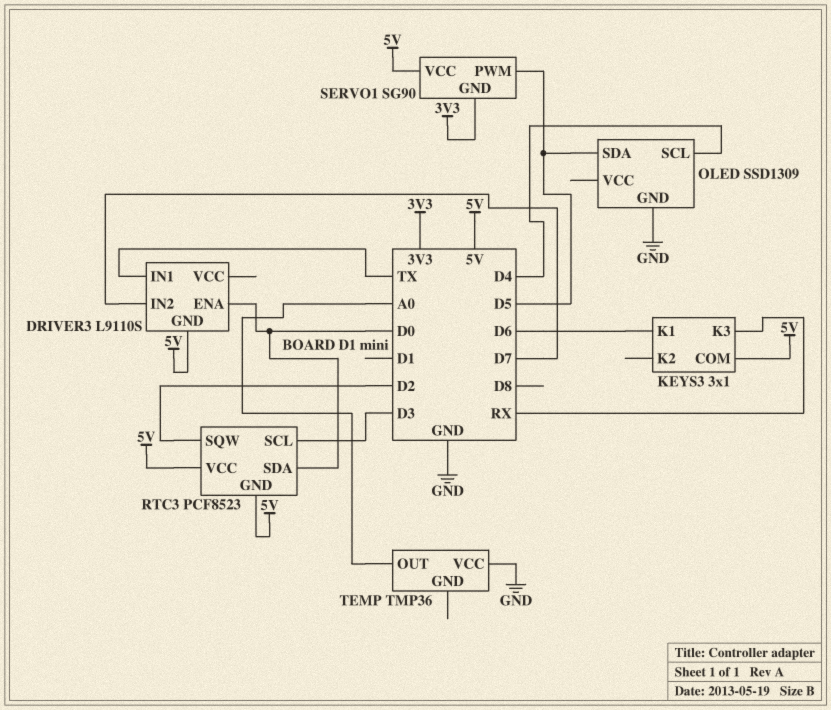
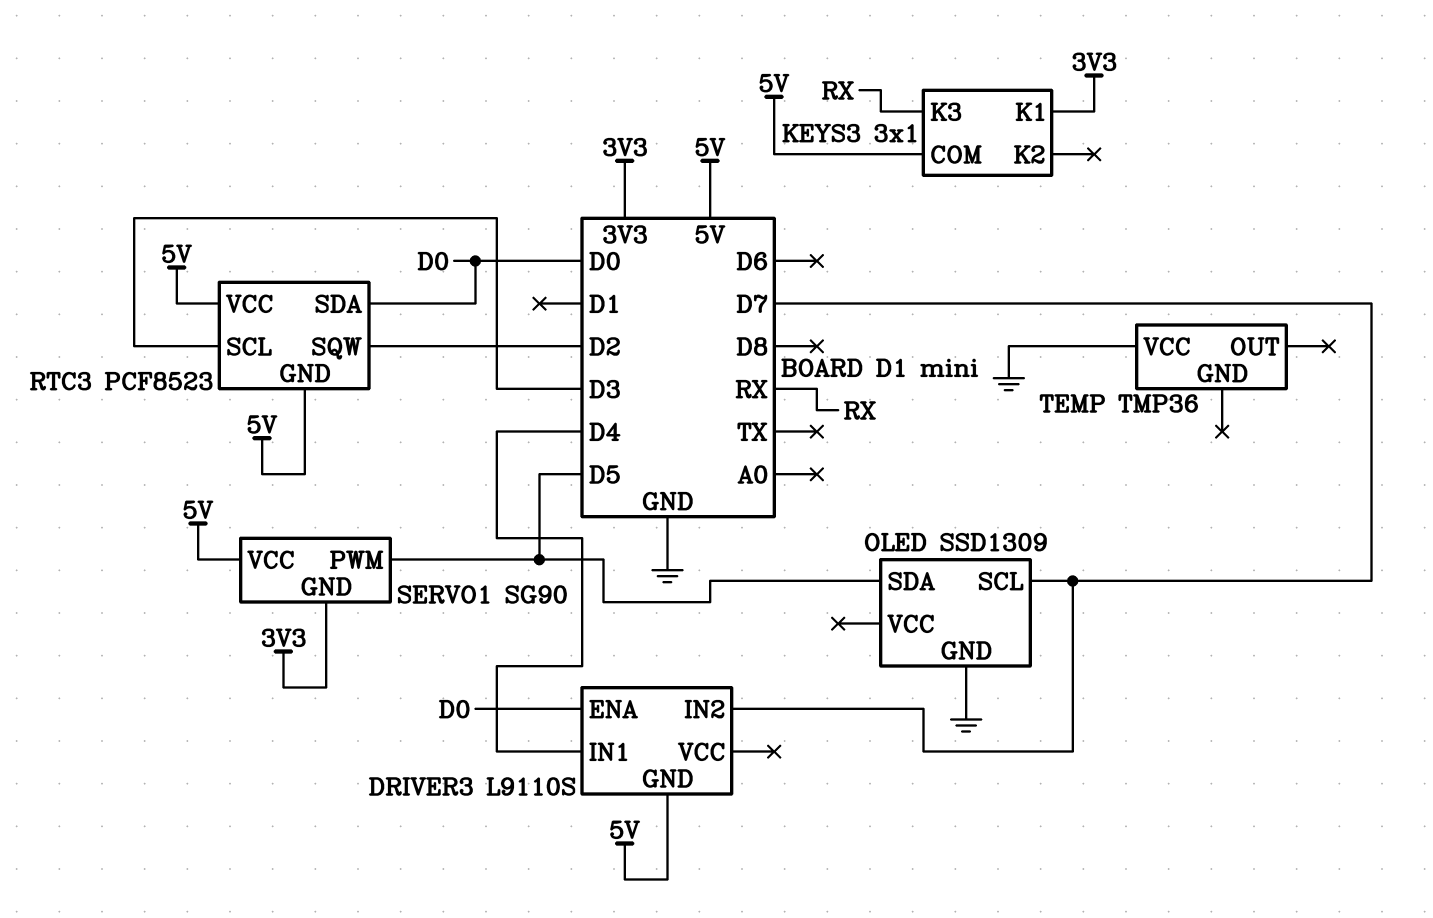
DRIVER3 pin IN1: TX -> D4
KEYS3 pin K1: D6 -> 3V3
OLED pin SCL: D4 -> D7
TEMP pin OUT: A0 -> none

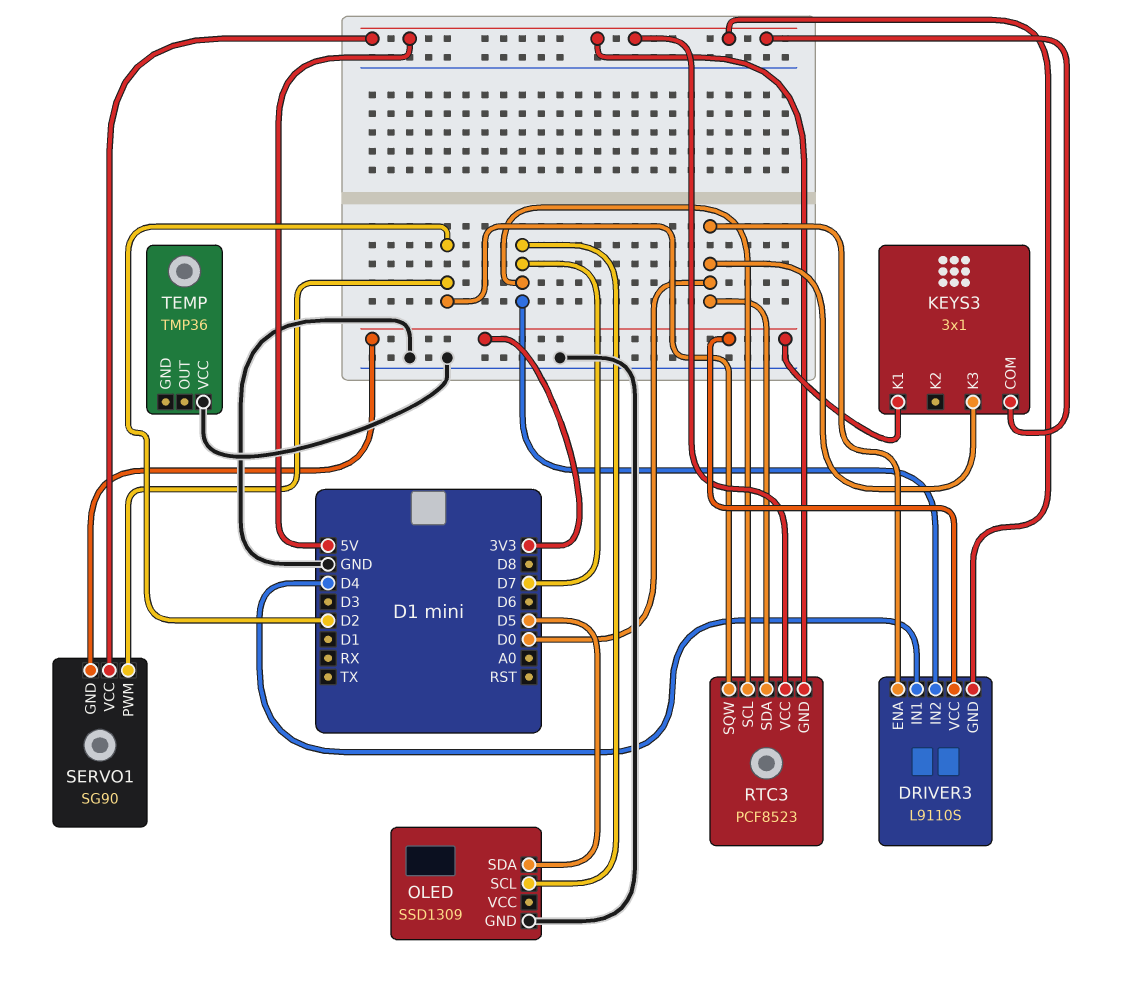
DRIVER3 pin VCC: none -> 3V3
KEYS3 pin K3: RX -> D0
RTC3 pin SCL: D3 -> D7
SERVO1 pin PWM: D5 -> D2

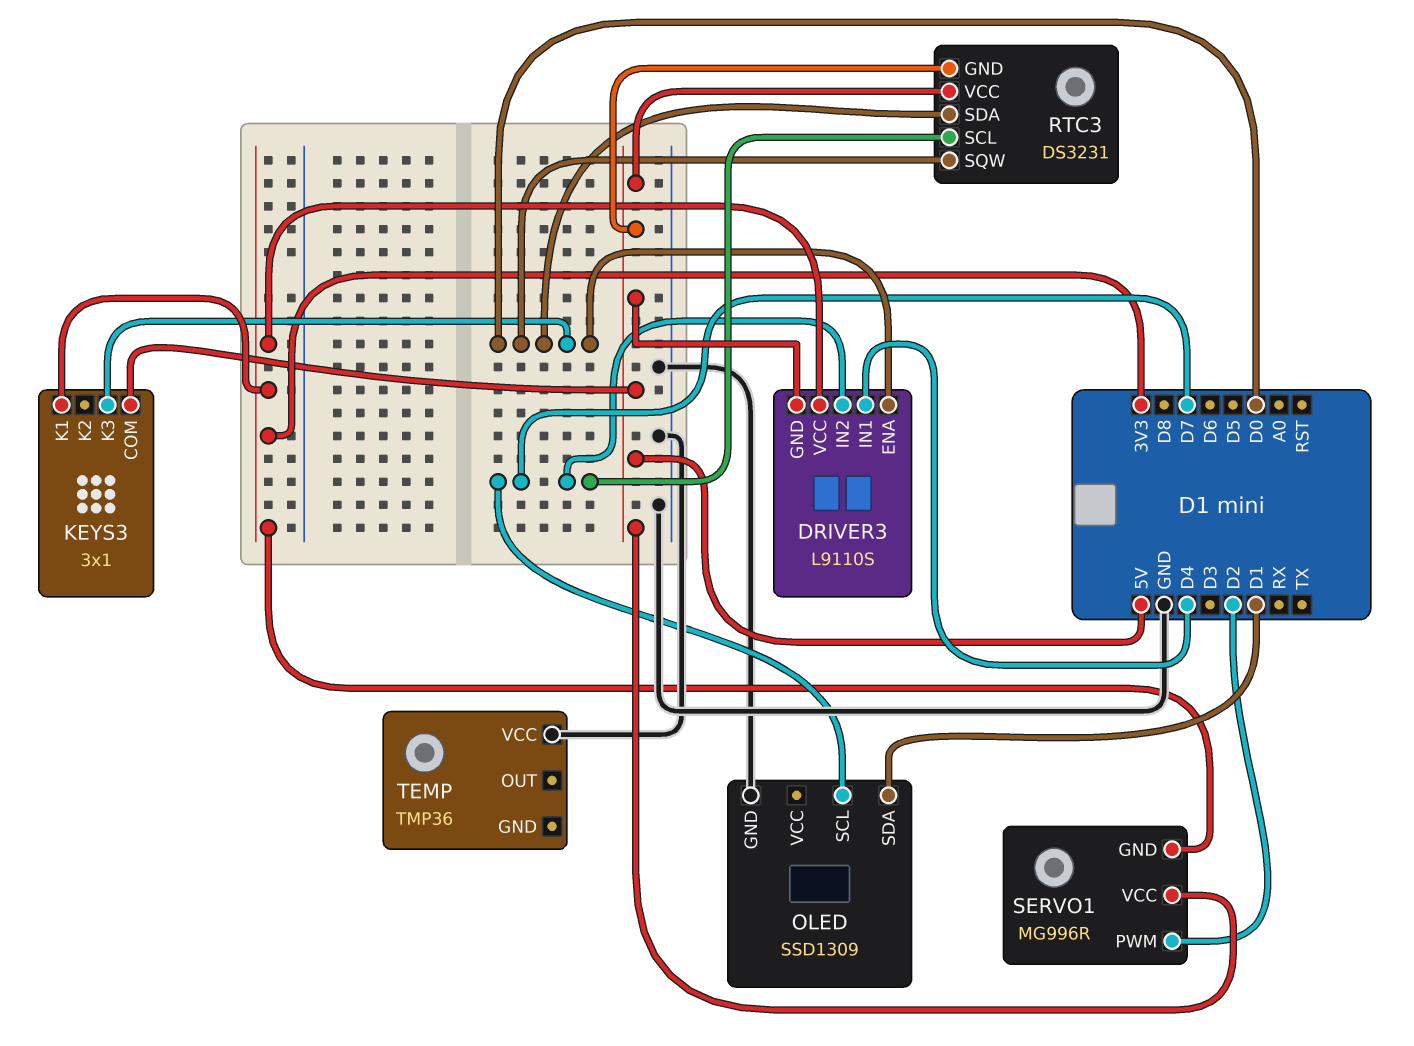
OLED pin SDA: D5 -> D1
RTC3: PCF8523 -> DS3231
RTC3 pin SQW: D2 -> D0
SERVO1: SG90 -> MG996R

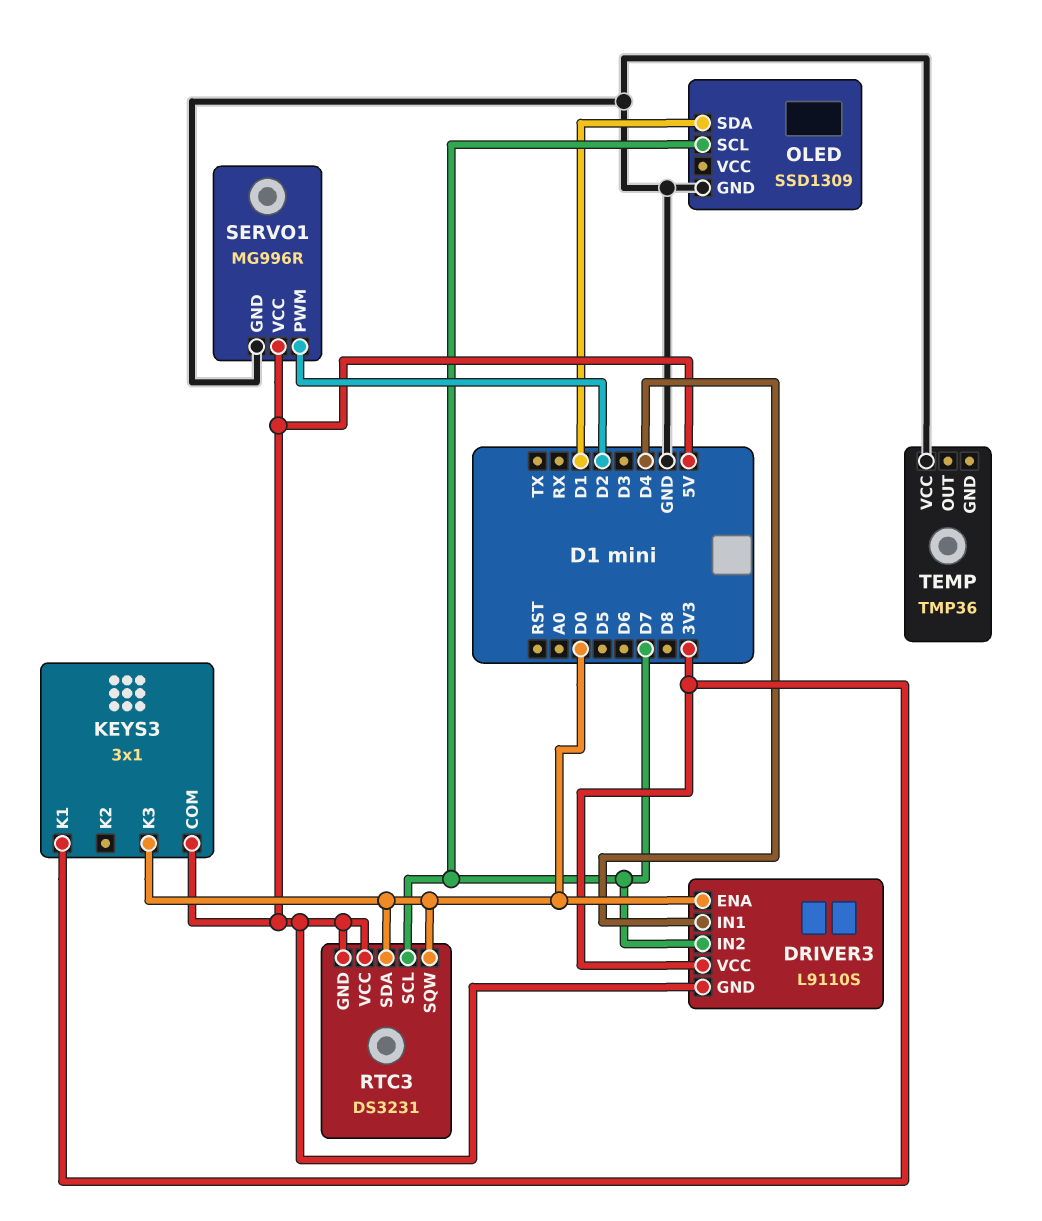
SERVO1 pin GND: 3V3 -> GND

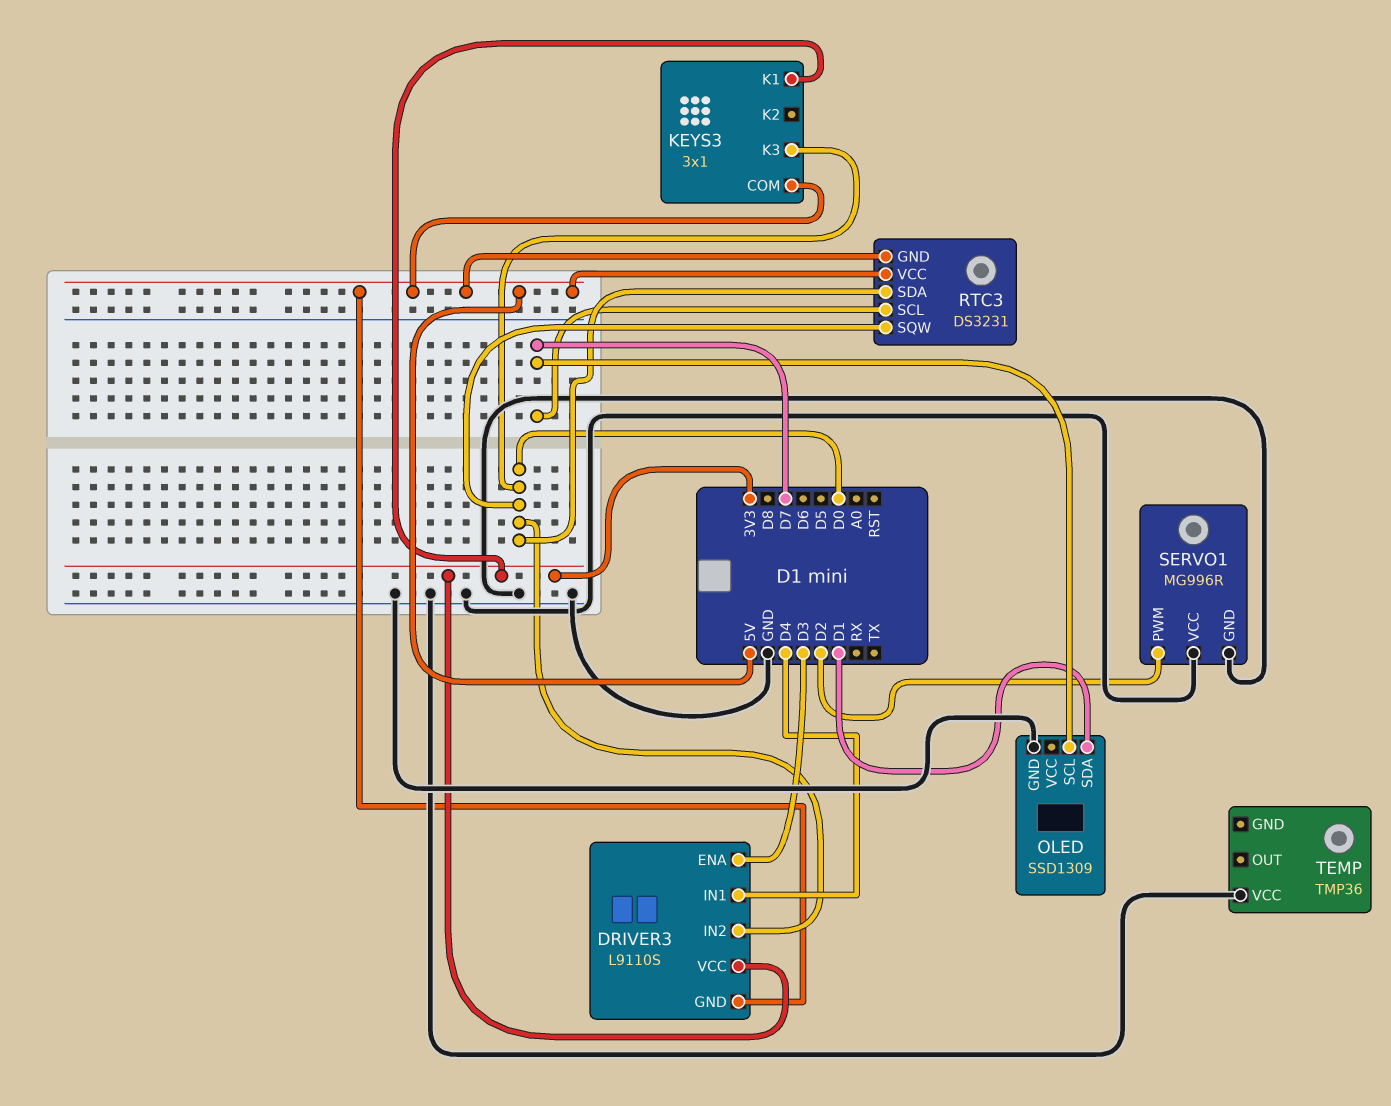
DRIVER3 pin ENA: D0 -> D3
DRIVER3 pin IN2: D7 -> D0
SERVO1 pin VCC: 5V -> GND

